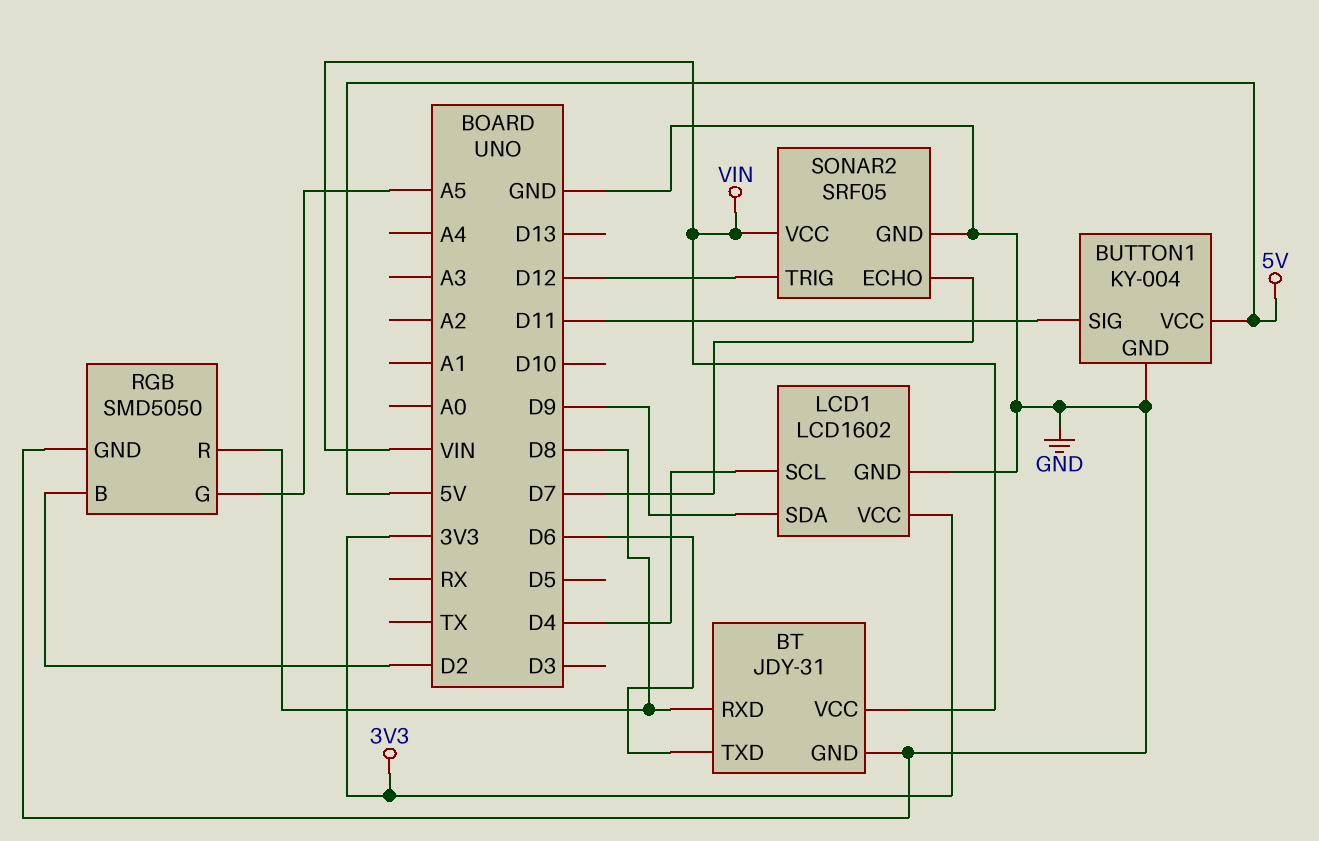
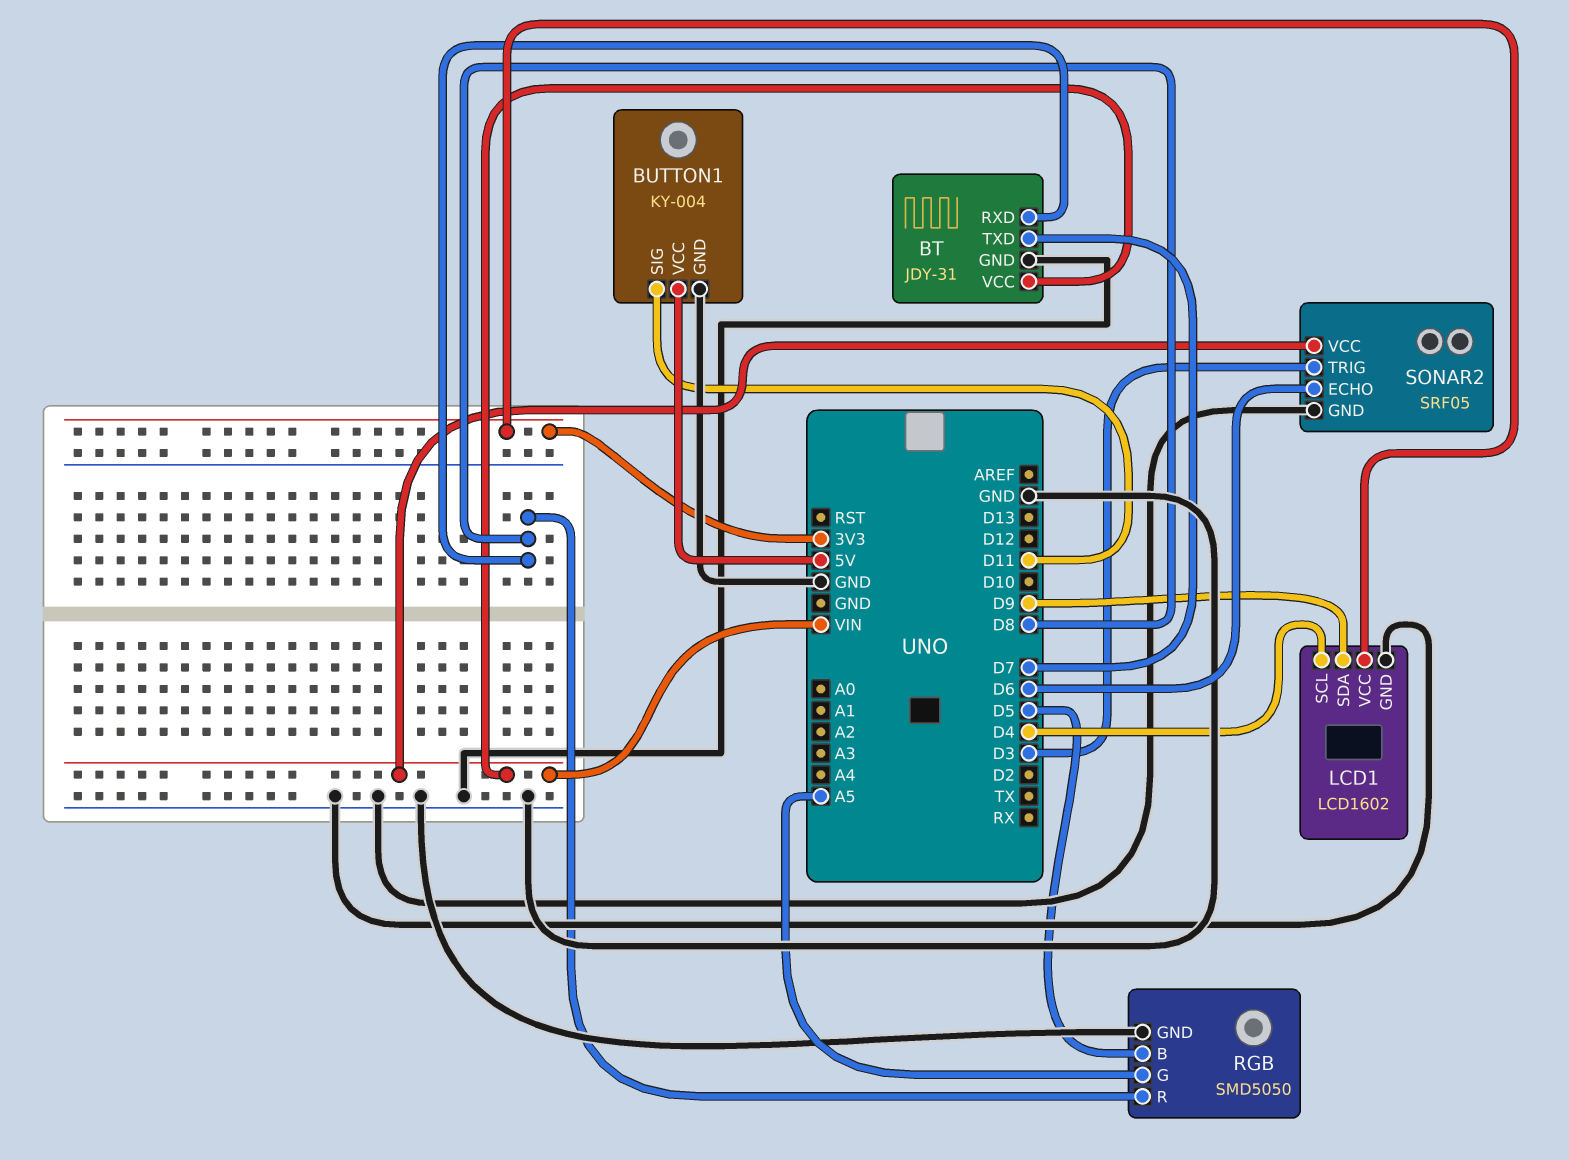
BT pin TXD: D6 -> D7
RGB pin B: D2 -> D5
SONAR2 pin ECHO: D7 -> D6
SONAR2 pin TRIG: D12 -> D3

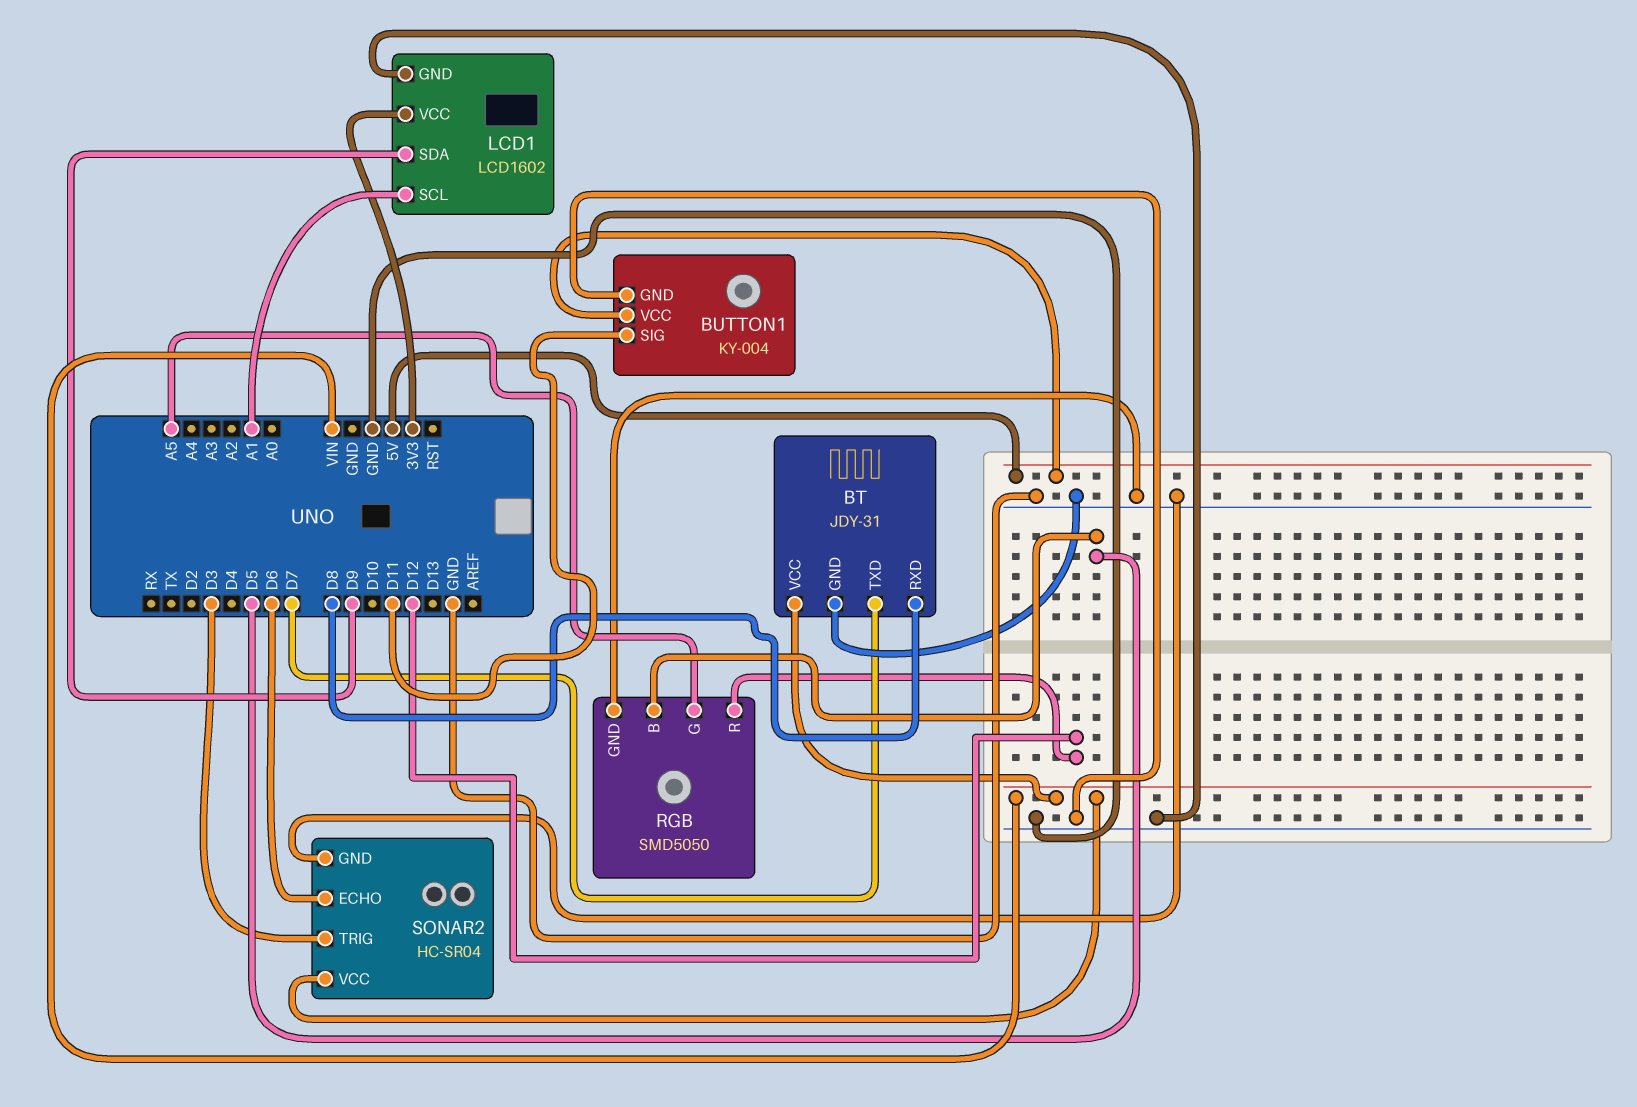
LCD1 pin SCL: D4 -> A1
RGB pin R: D8 -> D12
SONAR2: SRF05 -> HC-SR04

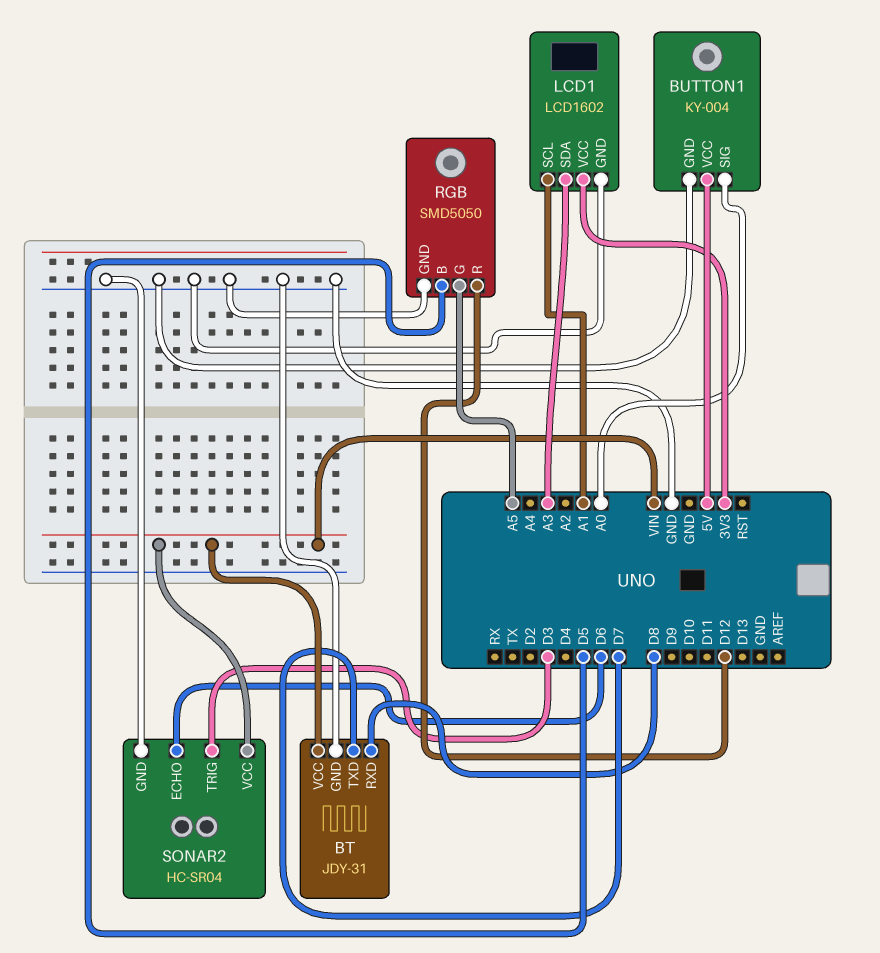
BUTTON1 pin SIG: D11 -> A0
LCD1 pin SDA: D9 -> A3

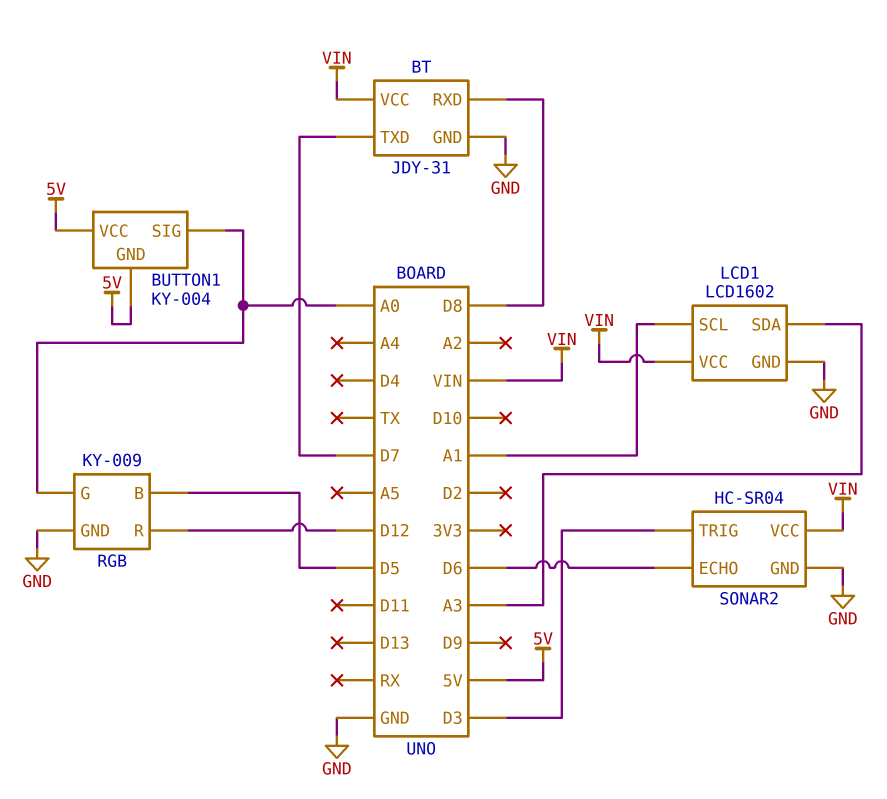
BUTTON1 pin GND: GND -> 5V
LCD1 pin VCC: 3V3 -> VIN
RGB: SMD5050 -> KY-009
RGB pin G: A5 -> A0

